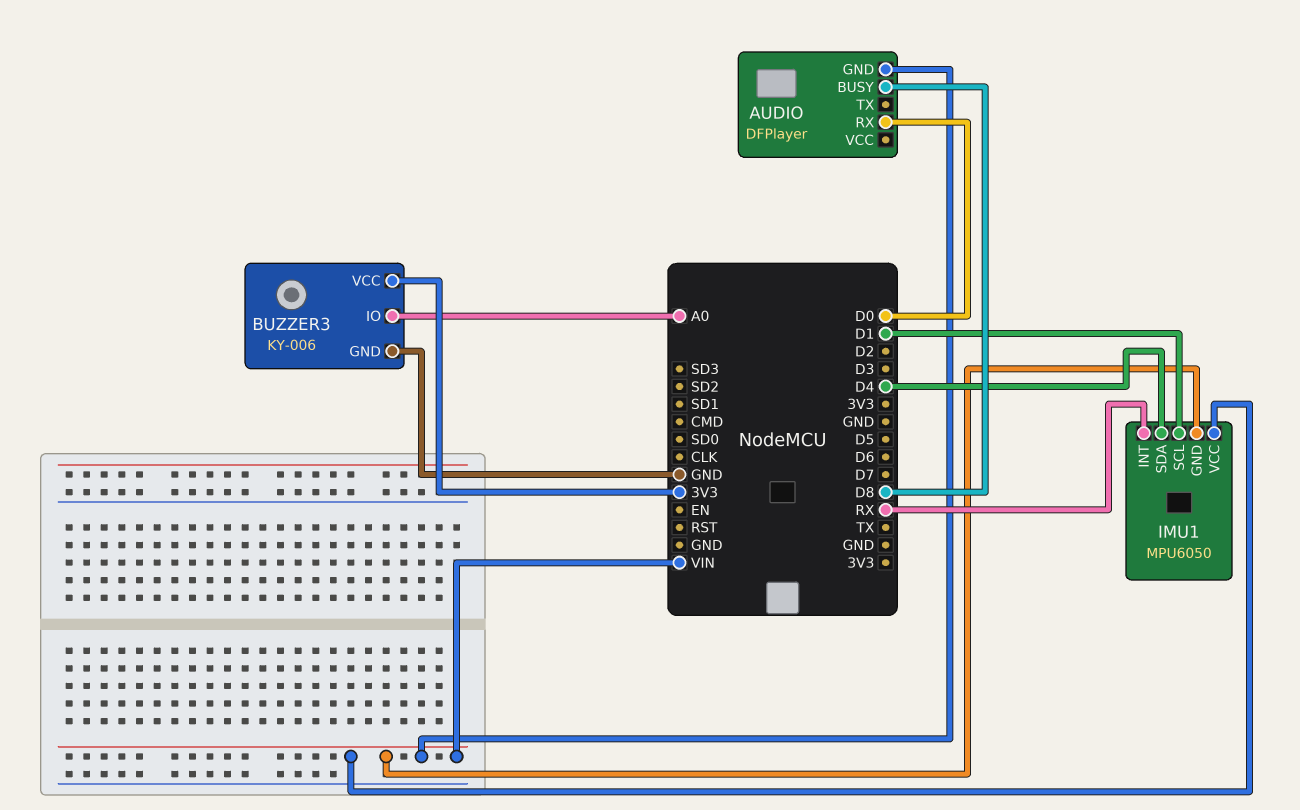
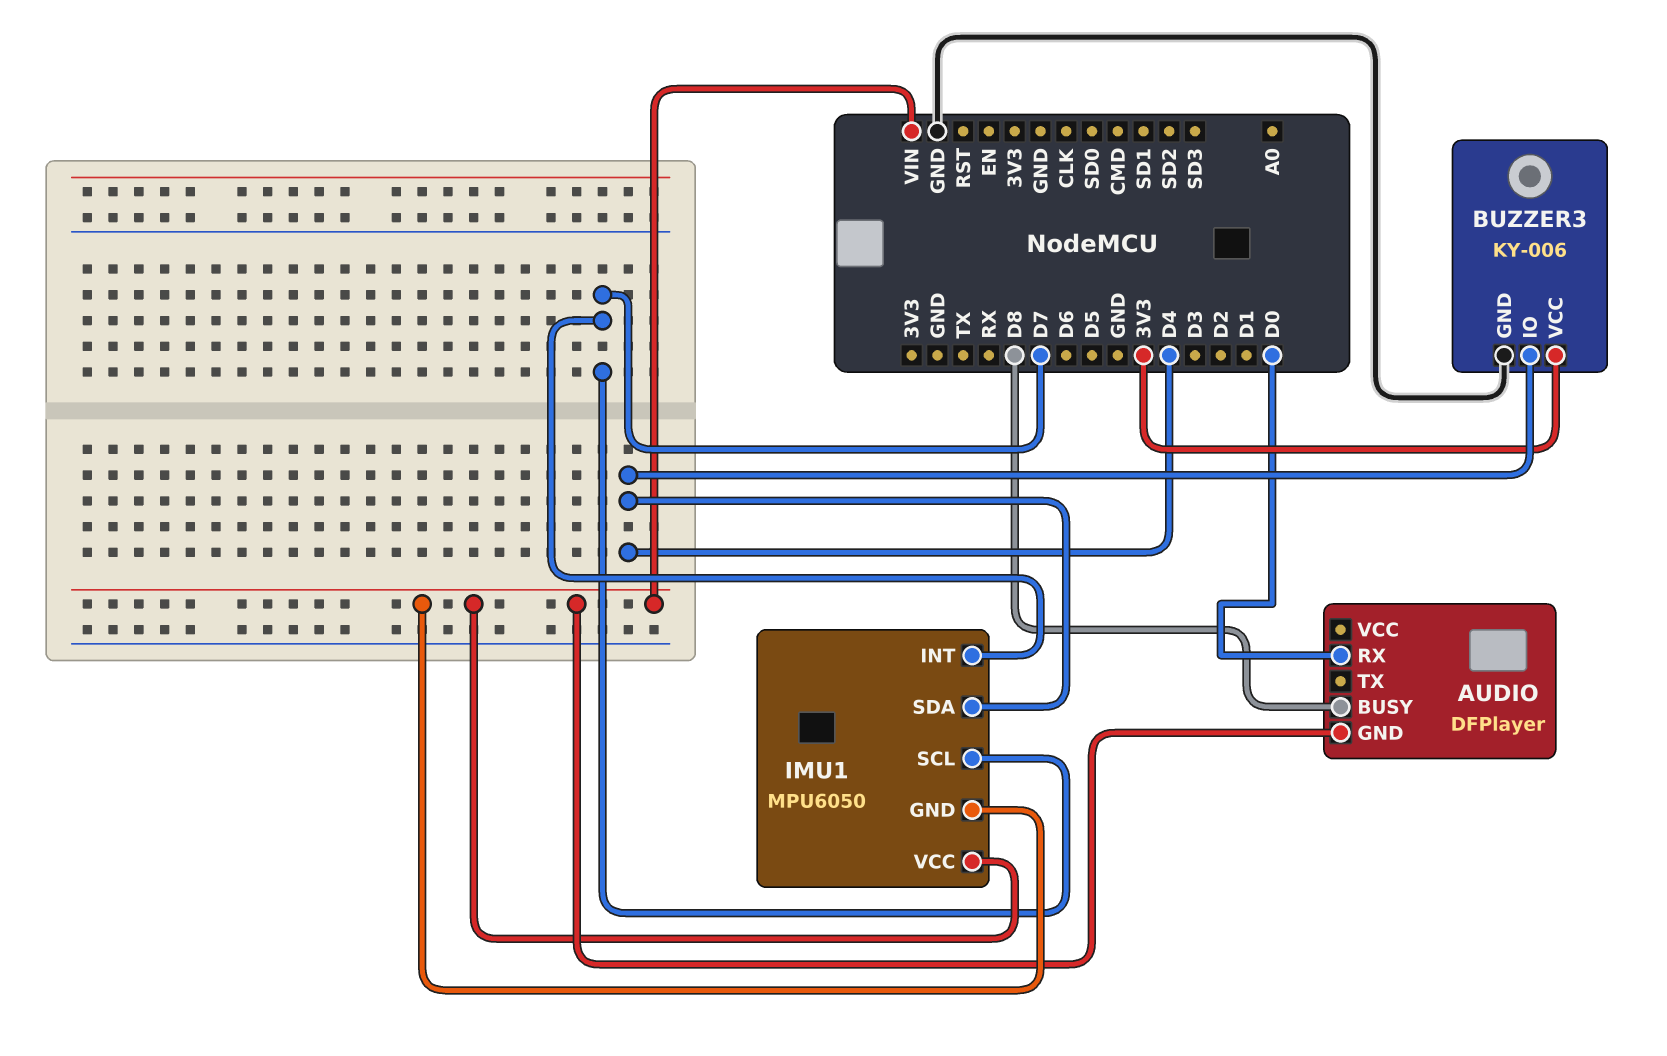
BUZZER3 pin IO: A0 -> D4
IMU1 pin INT: RX -> D7
IMU1 pin SCL: D1 -> D7

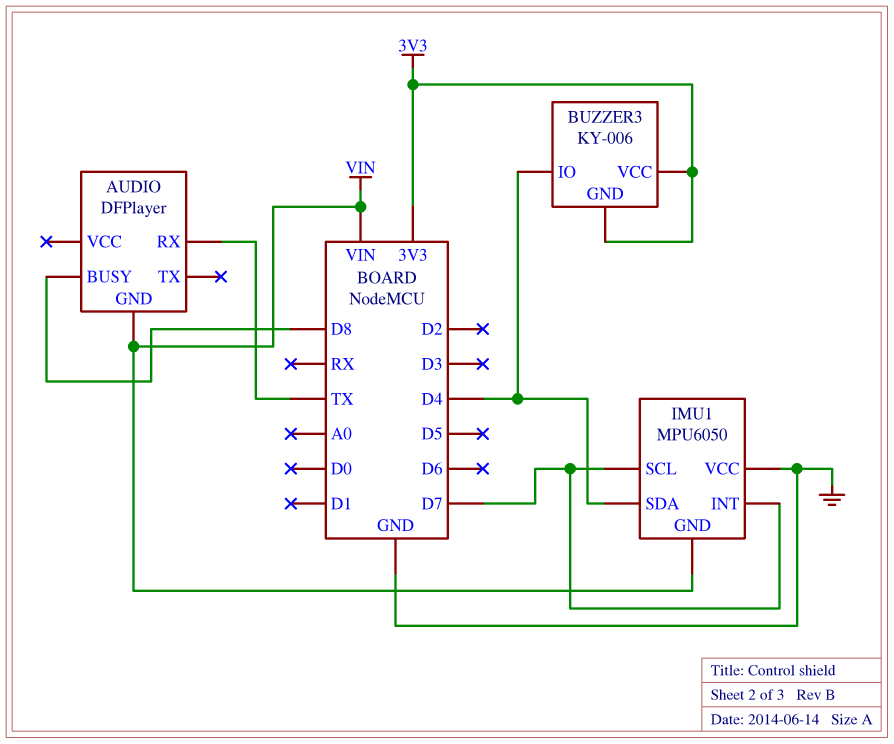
AUDIO pin RX: D0 -> TX
BUZZER3 pin GND: GND -> 3V3
IMU1 pin VCC: VIN -> GND

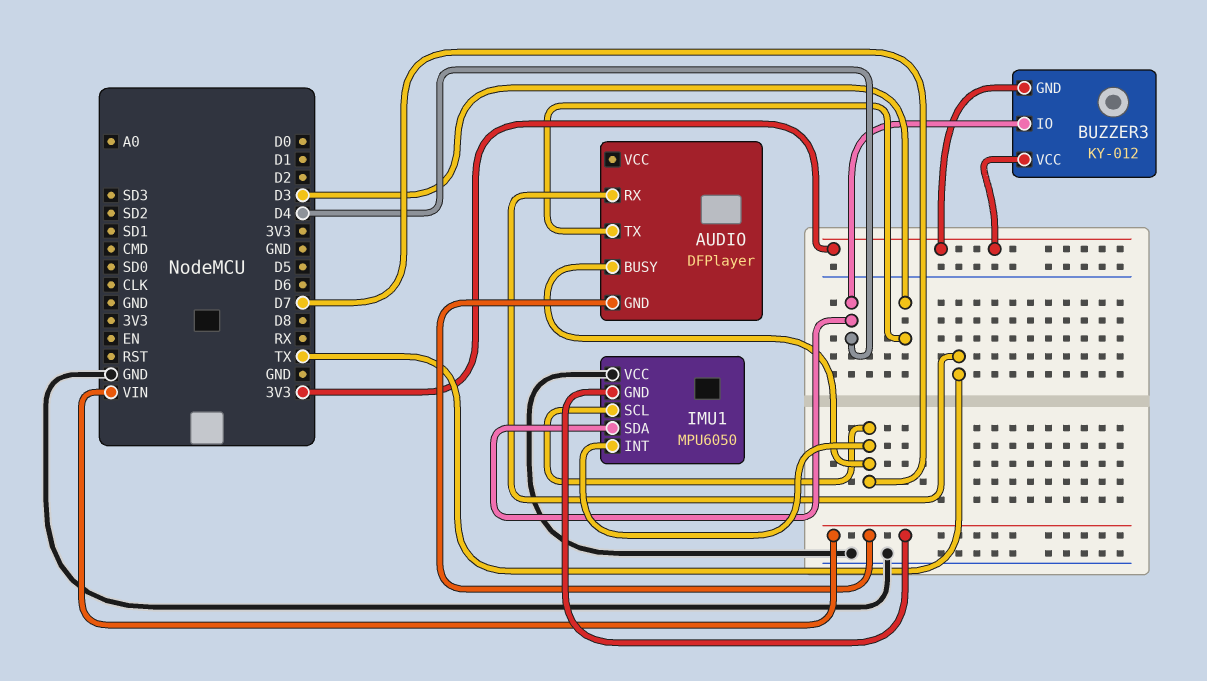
AUDIO pin BUSY: D8 -> D7
AUDIO pin TX: none -> D3
BUZZER3: KY-006 -> KY-012

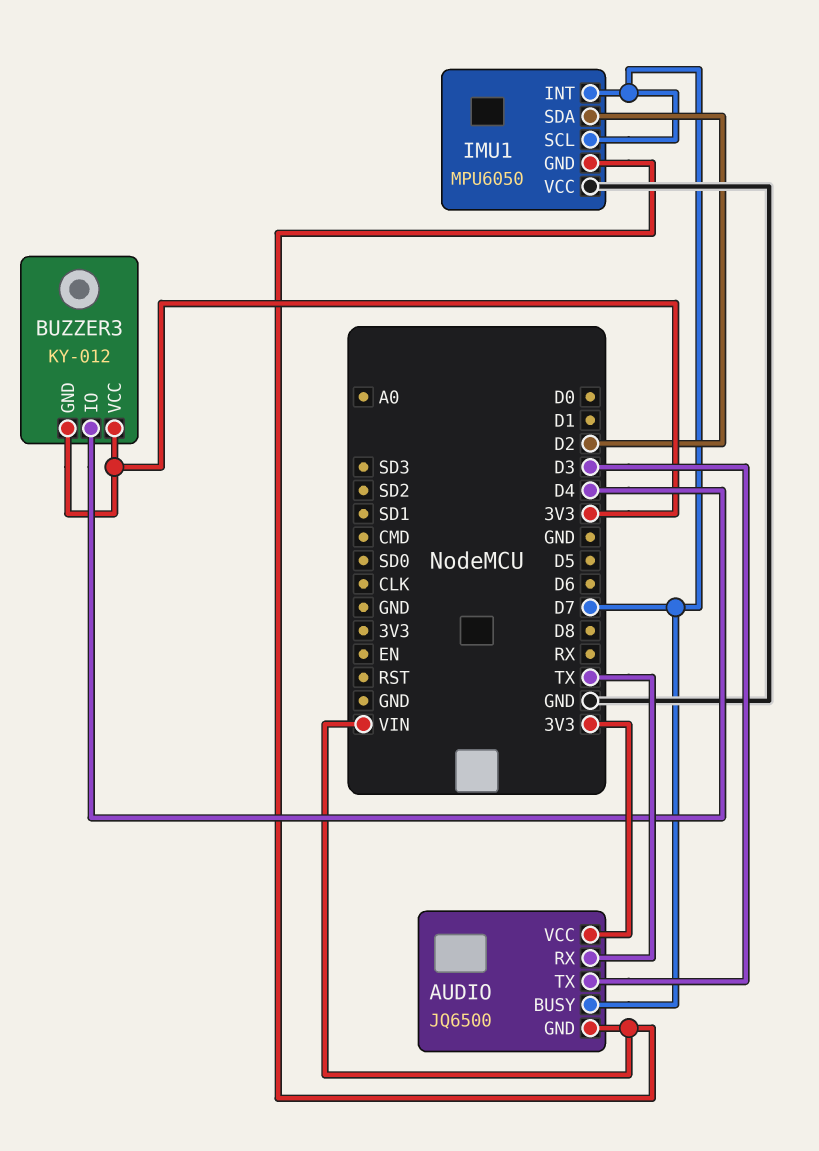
AUDIO: DFPlayer -> JQ6500
AUDIO pin VCC: none -> 3V3
IMU1 pin SDA: D4 -> D2

